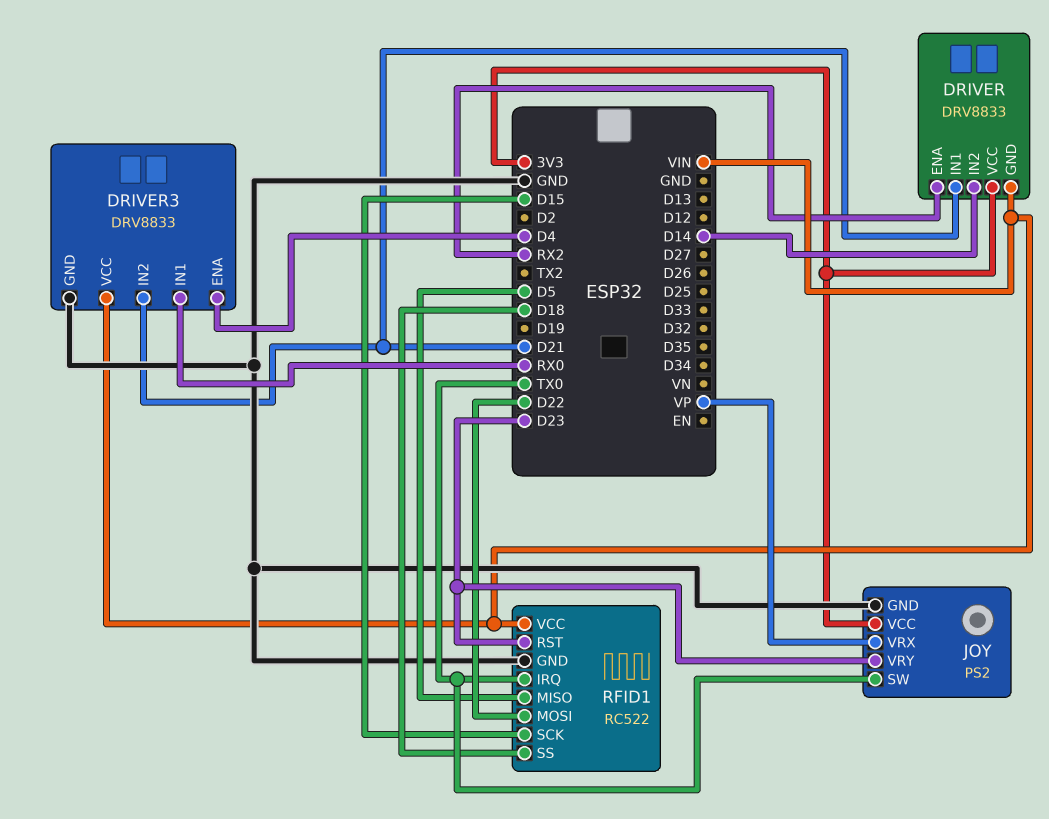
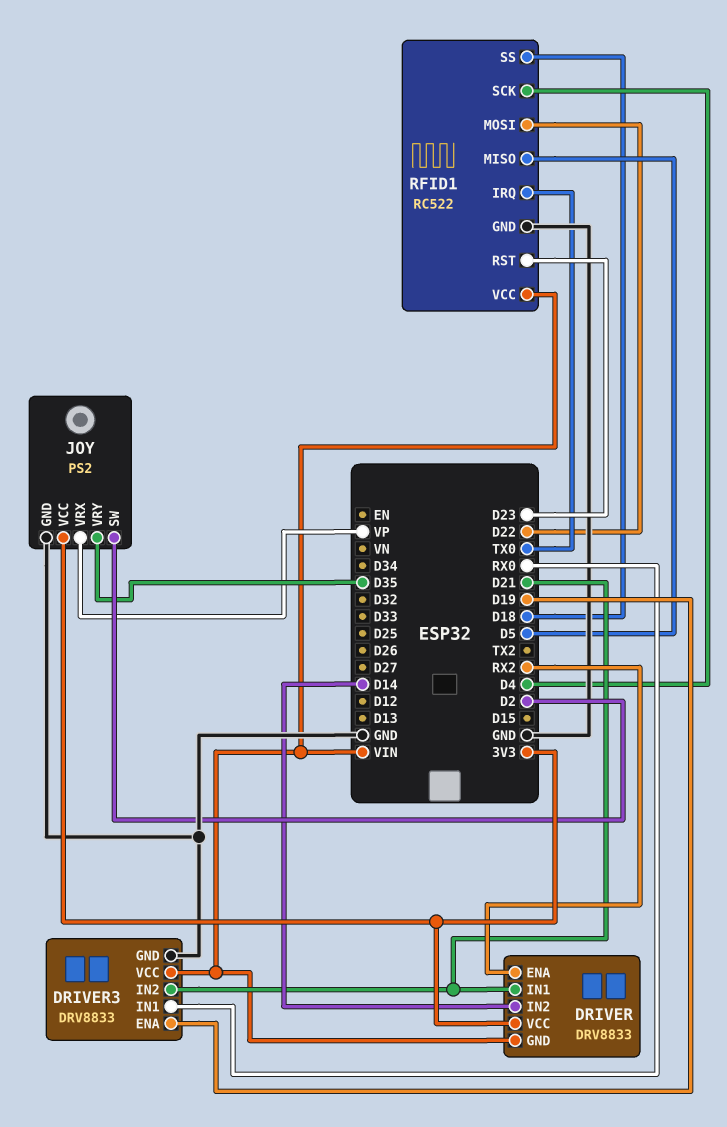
DRIVER3 pin ENA: D4 -> D19
JOY pin SW: TX0 -> D2
JOY pin VRY: D23 -> D35
RFID1 pin SCK: D15 -> D4

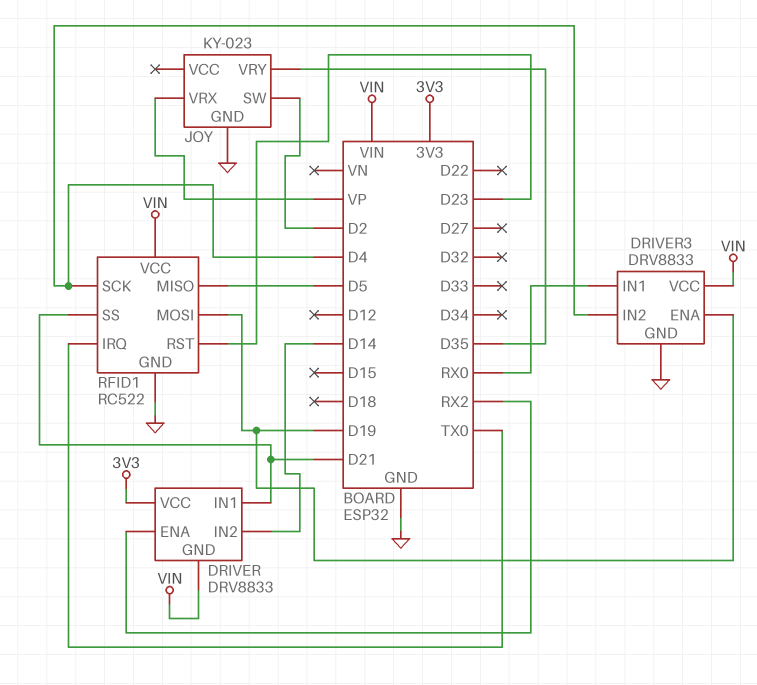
DRIVER3 pin IN2: D21 -> D4
JOY: PS2 -> KY-023
JOY pin VCC: 3V3 -> none
RFID1 pin MOSI: D22 -> D19
RFID1 pin SS: D18 -> D21

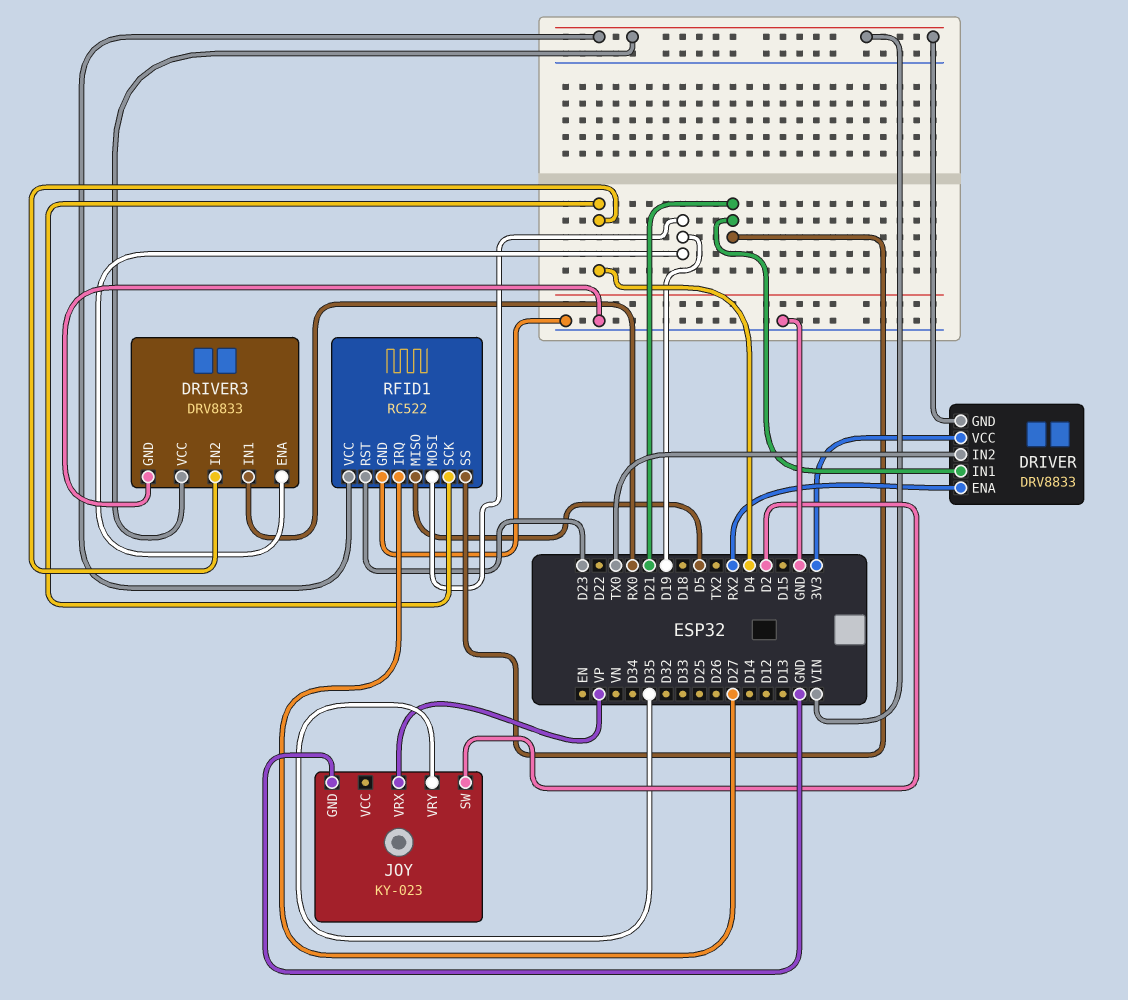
DRIVER pin IN2: D14 -> TX0
RFID1 pin IRQ: TX0 -> D27

